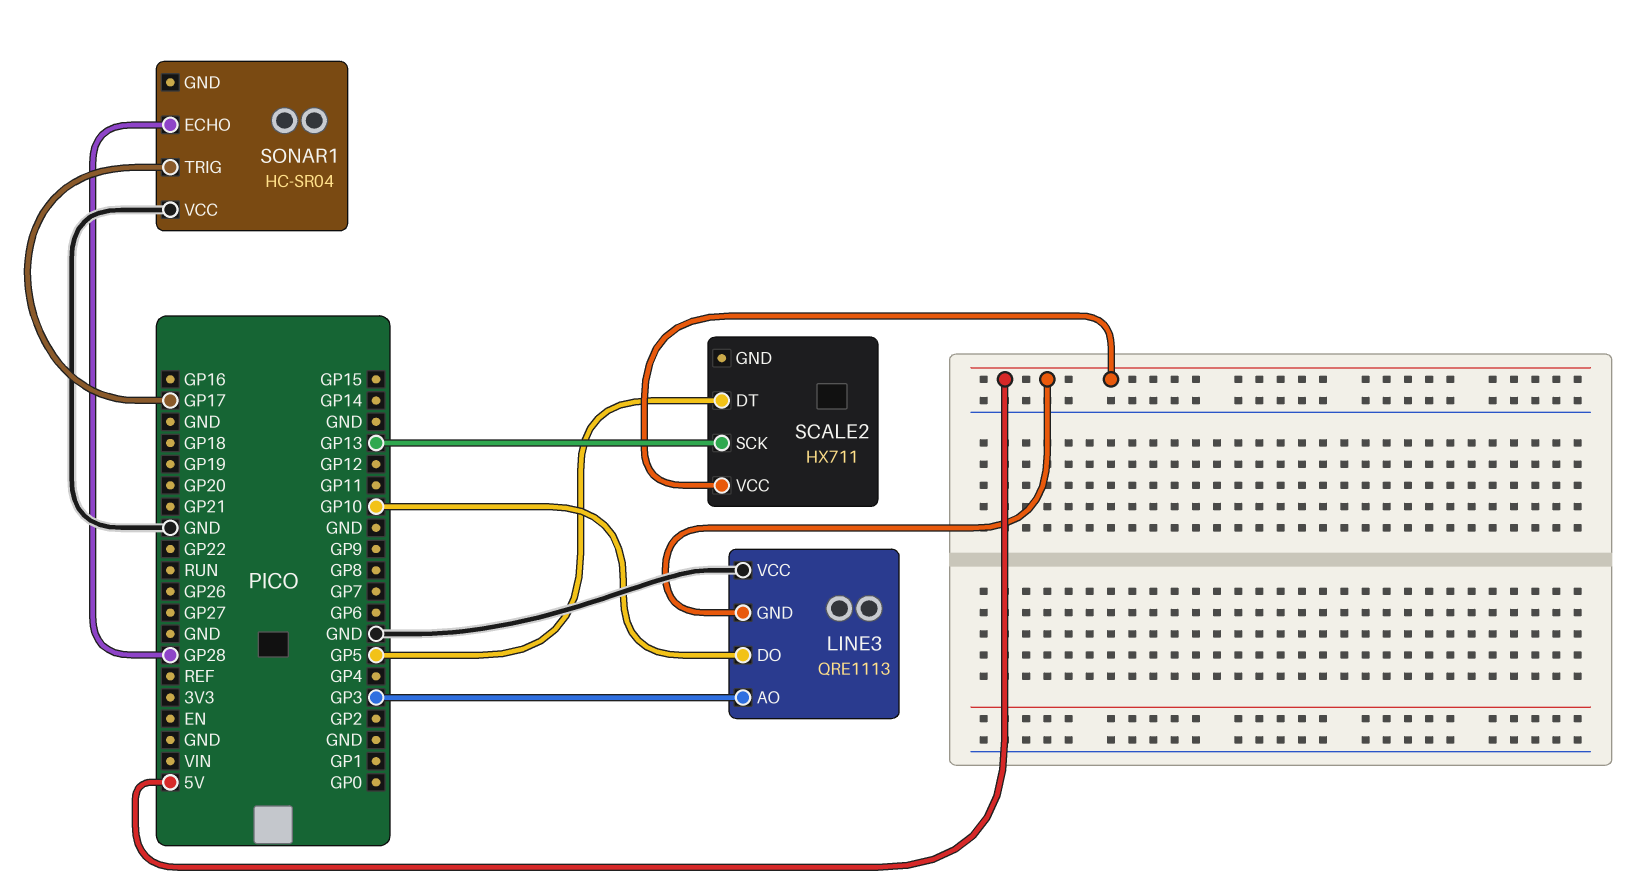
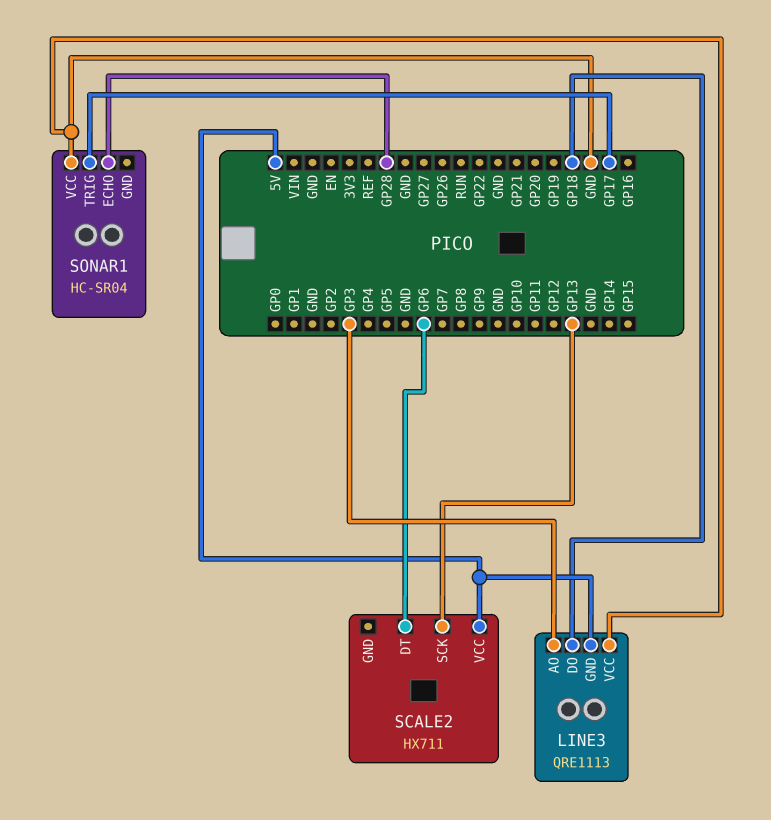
LINE3 pin DO: GP10 -> GP18
SCALE2 pin DT: GP5 -> GP6

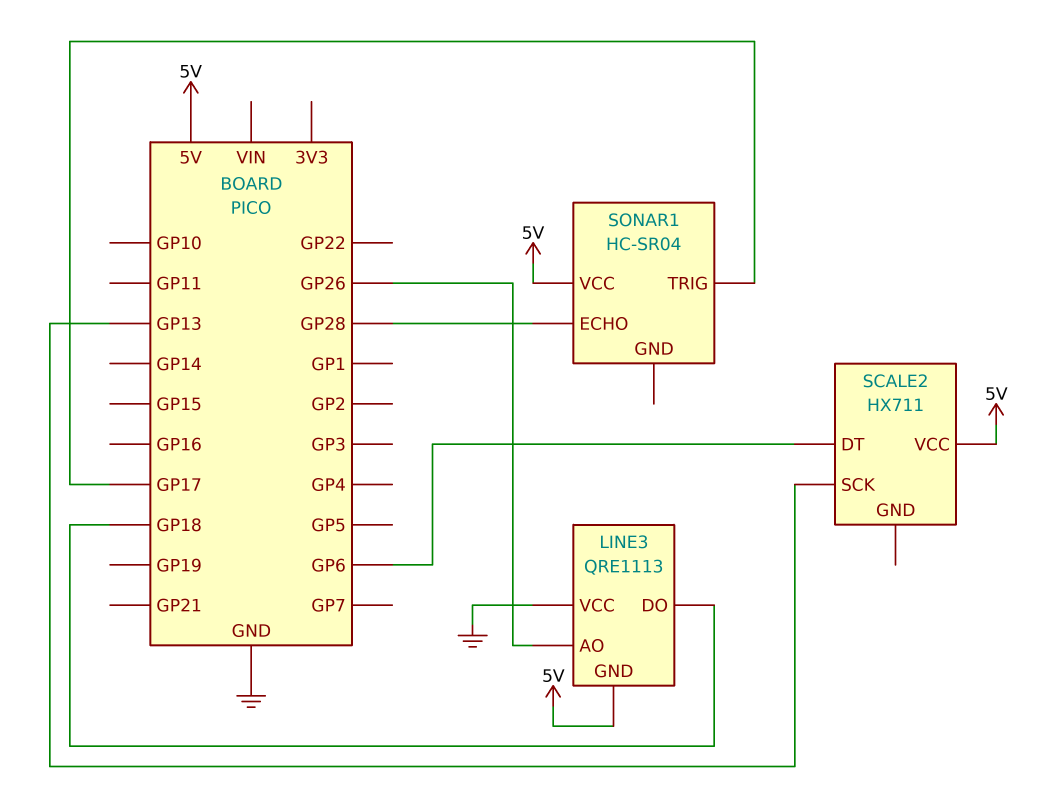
LINE3 pin AO: GP3 -> GP26
SONAR1 pin VCC: GND -> 5V

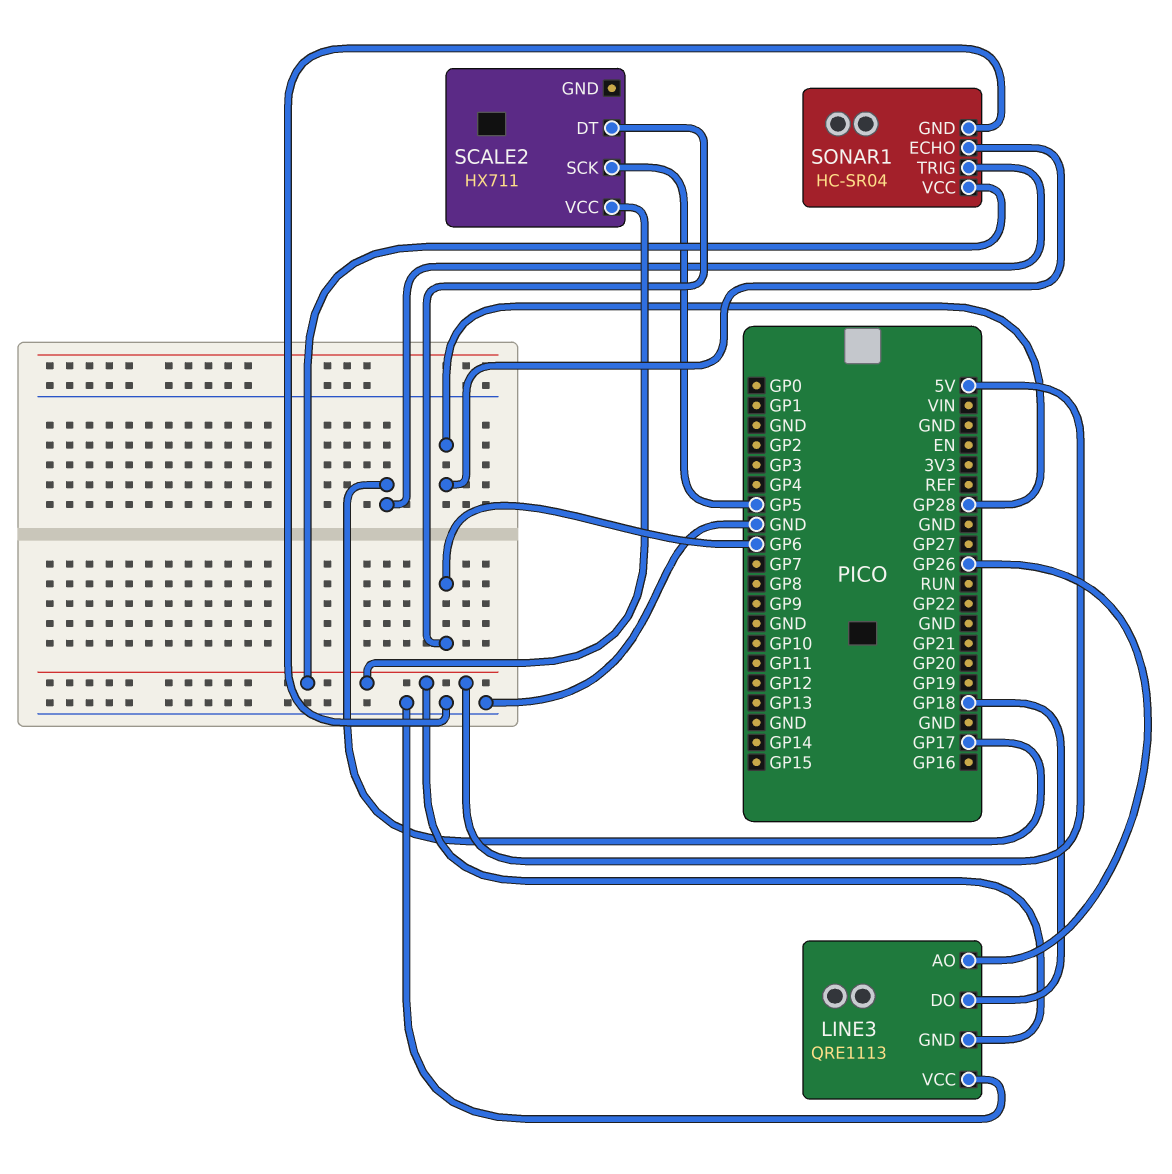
SCALE2 pin SCK: GP13 -> GP5
SONAR1 pin GND: none -> GND

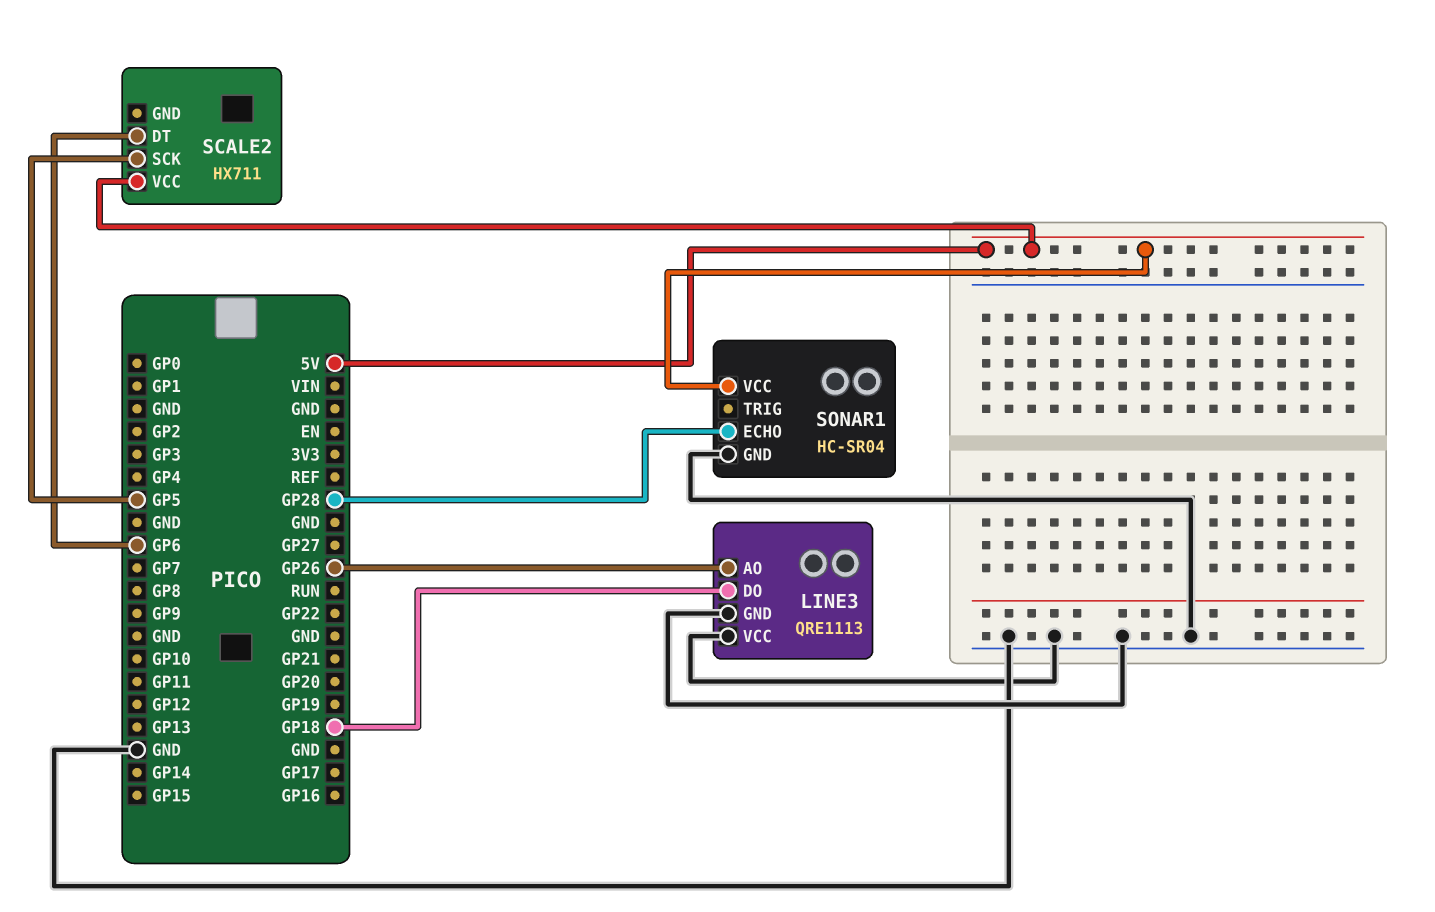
LINE3 pin GND: 5V -> GND
SONAR1 pin TRIG: GP17 -> none

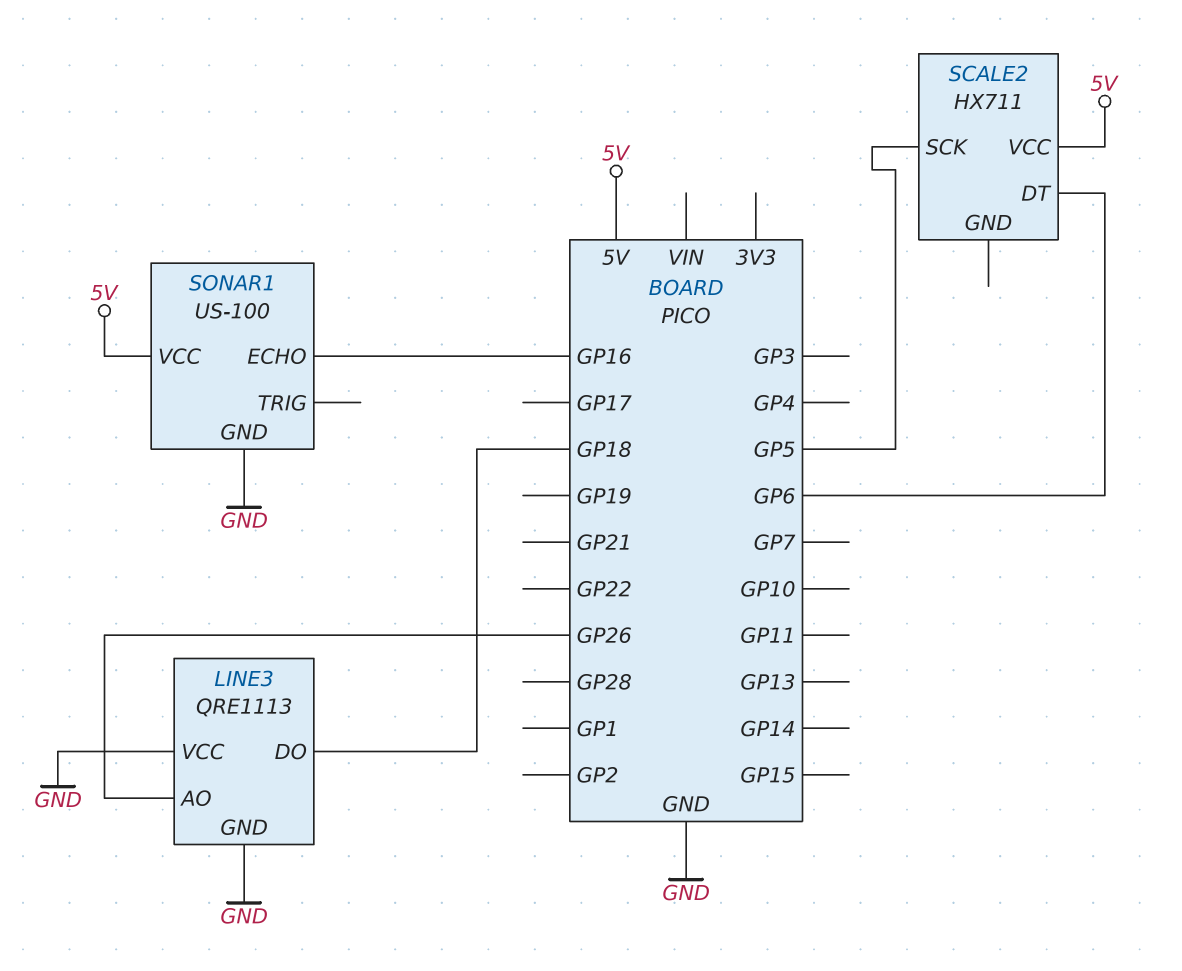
SONAR1: HC-SR04 -> US-100
SONAR1 pin ECHO: GP28 -> GP16

